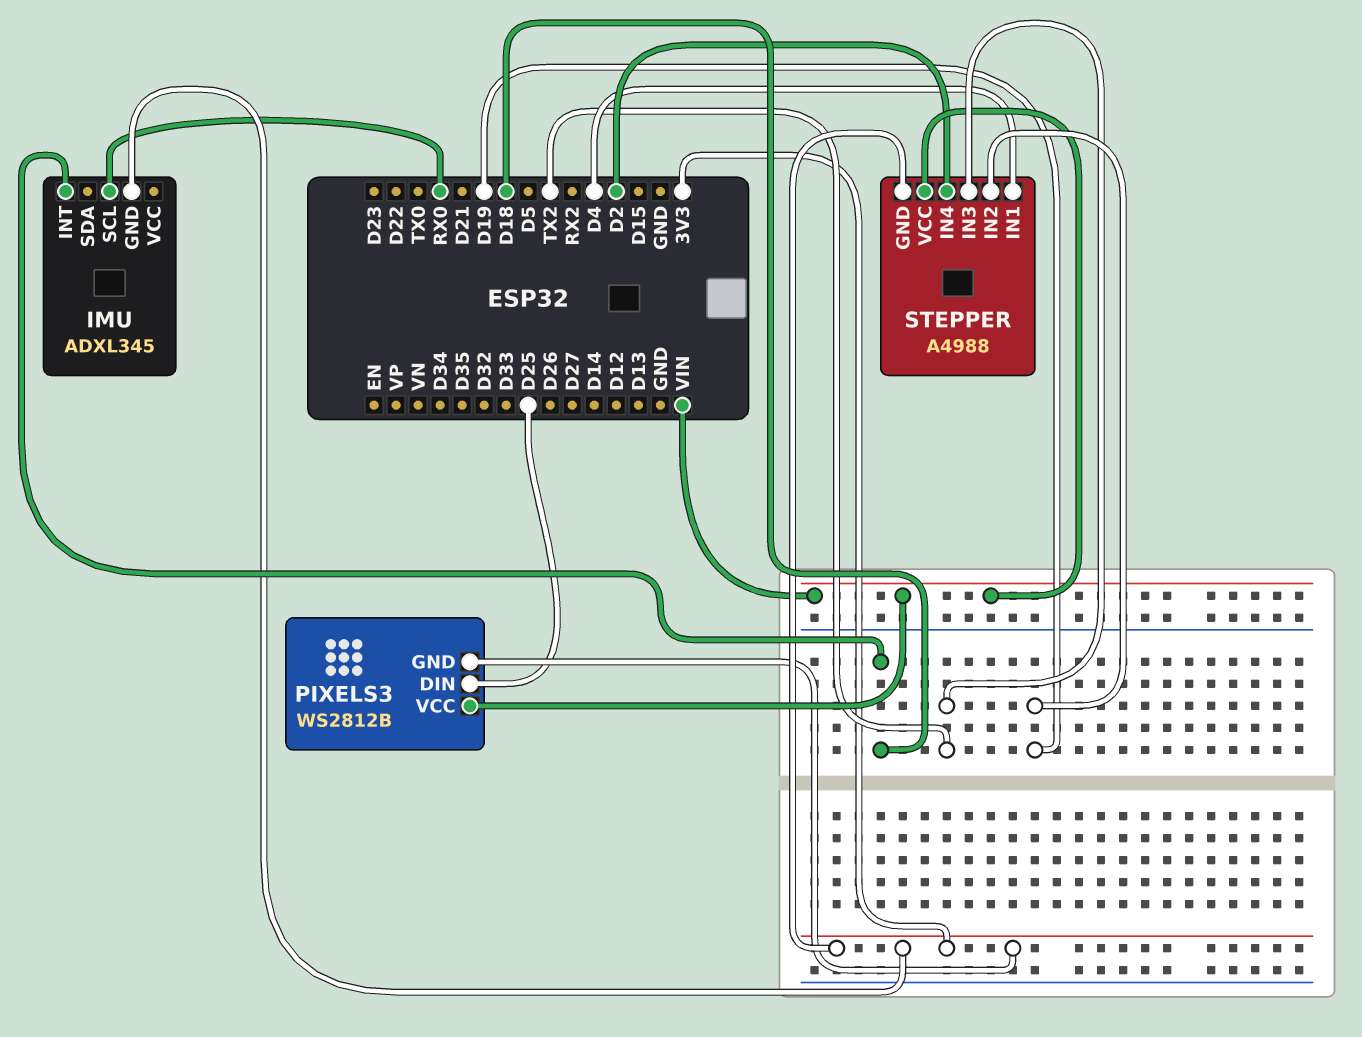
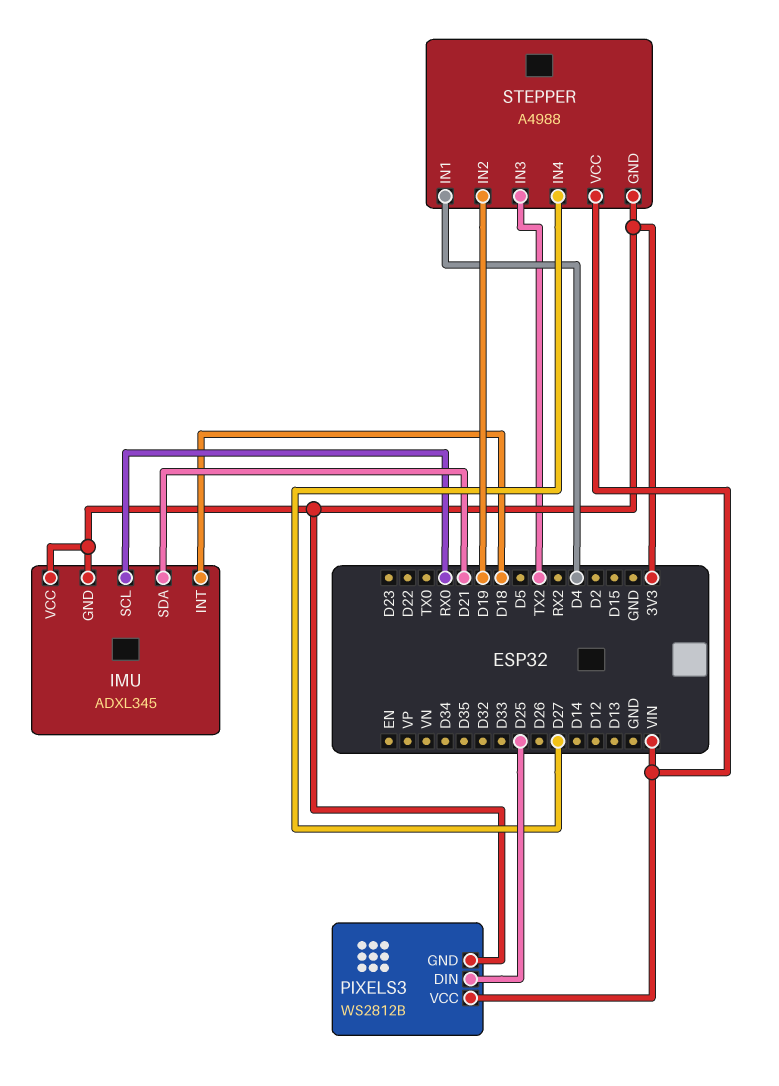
IMU pin SDA: none -> D21
IMU pin VCC: none -> 3V3
STEPPER pin IN4: D2 -> D27

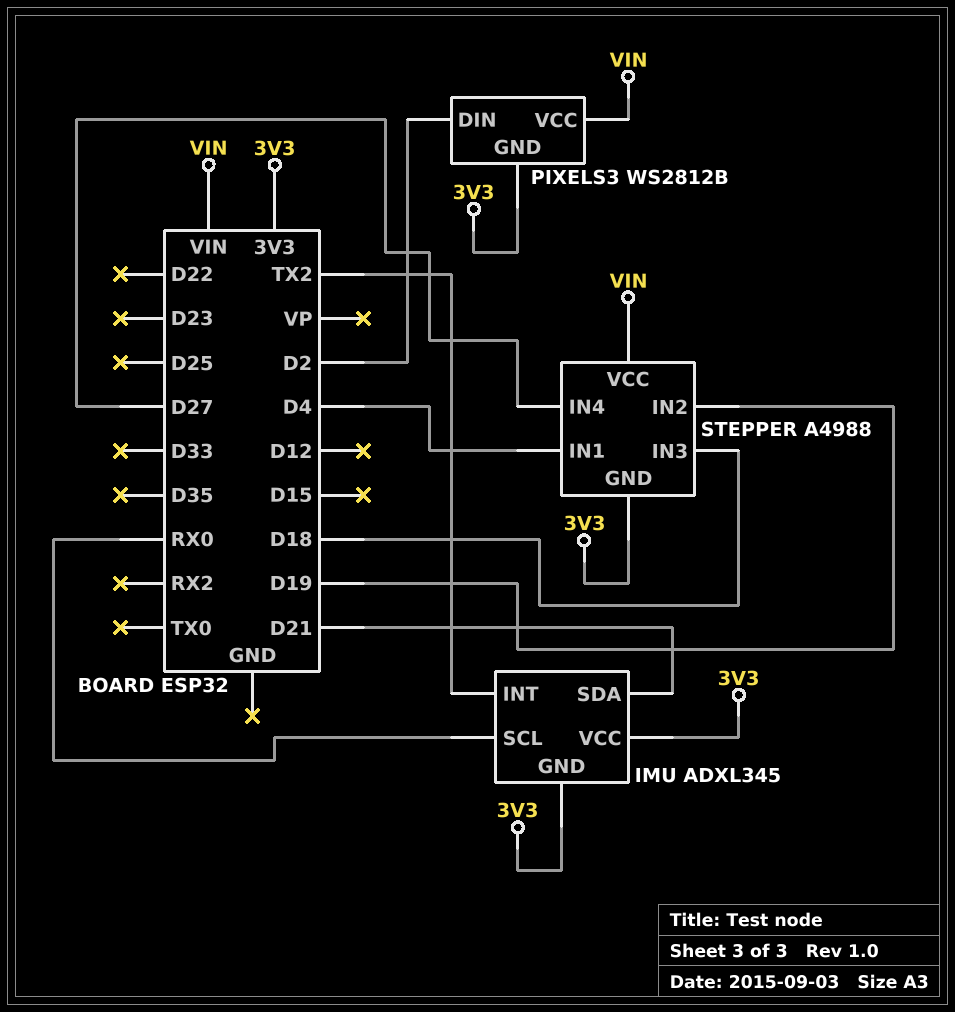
IMU pin INT: D18 -> TX2
PIXELS3 pin DIN: D25 -> D2
STEPPER pin IN3: TX2 -> D18

